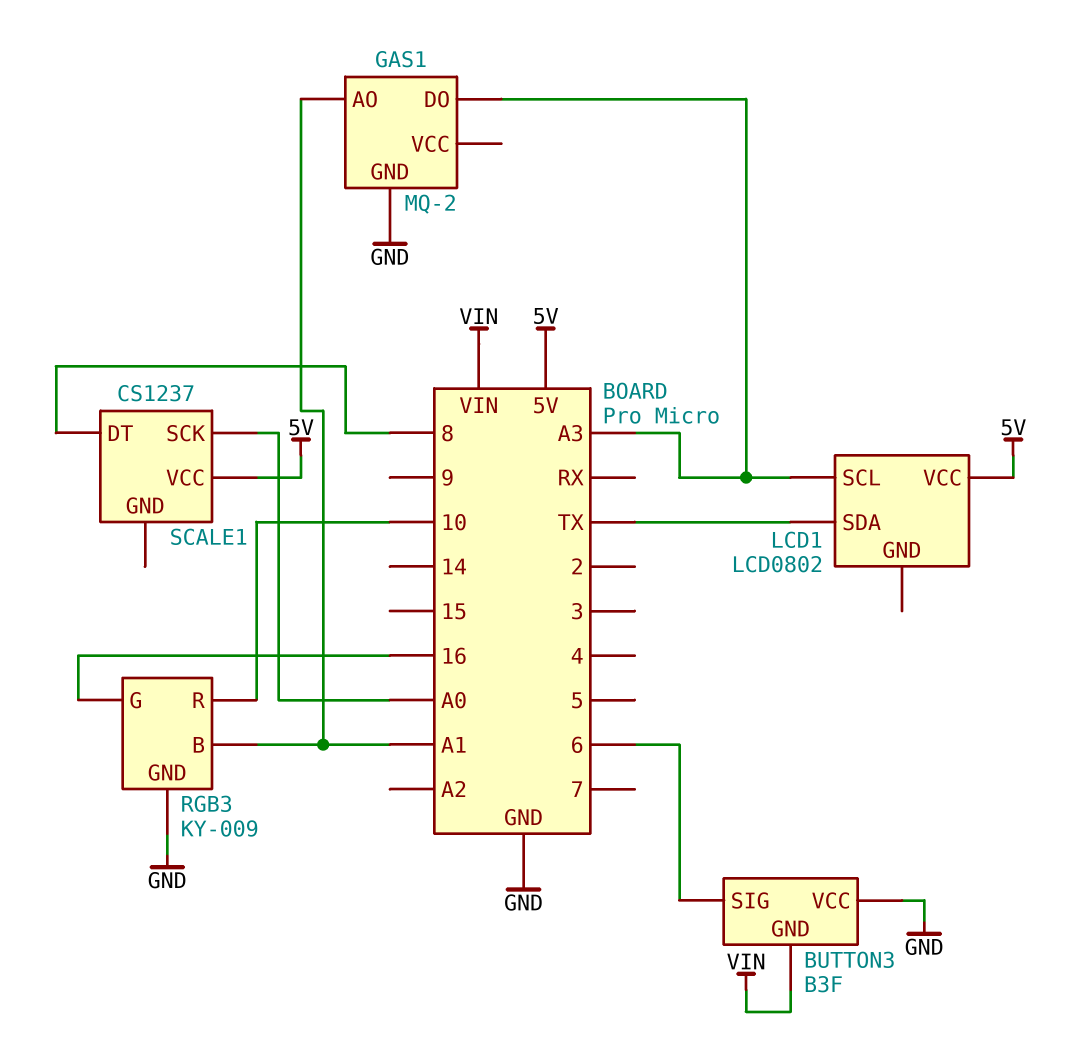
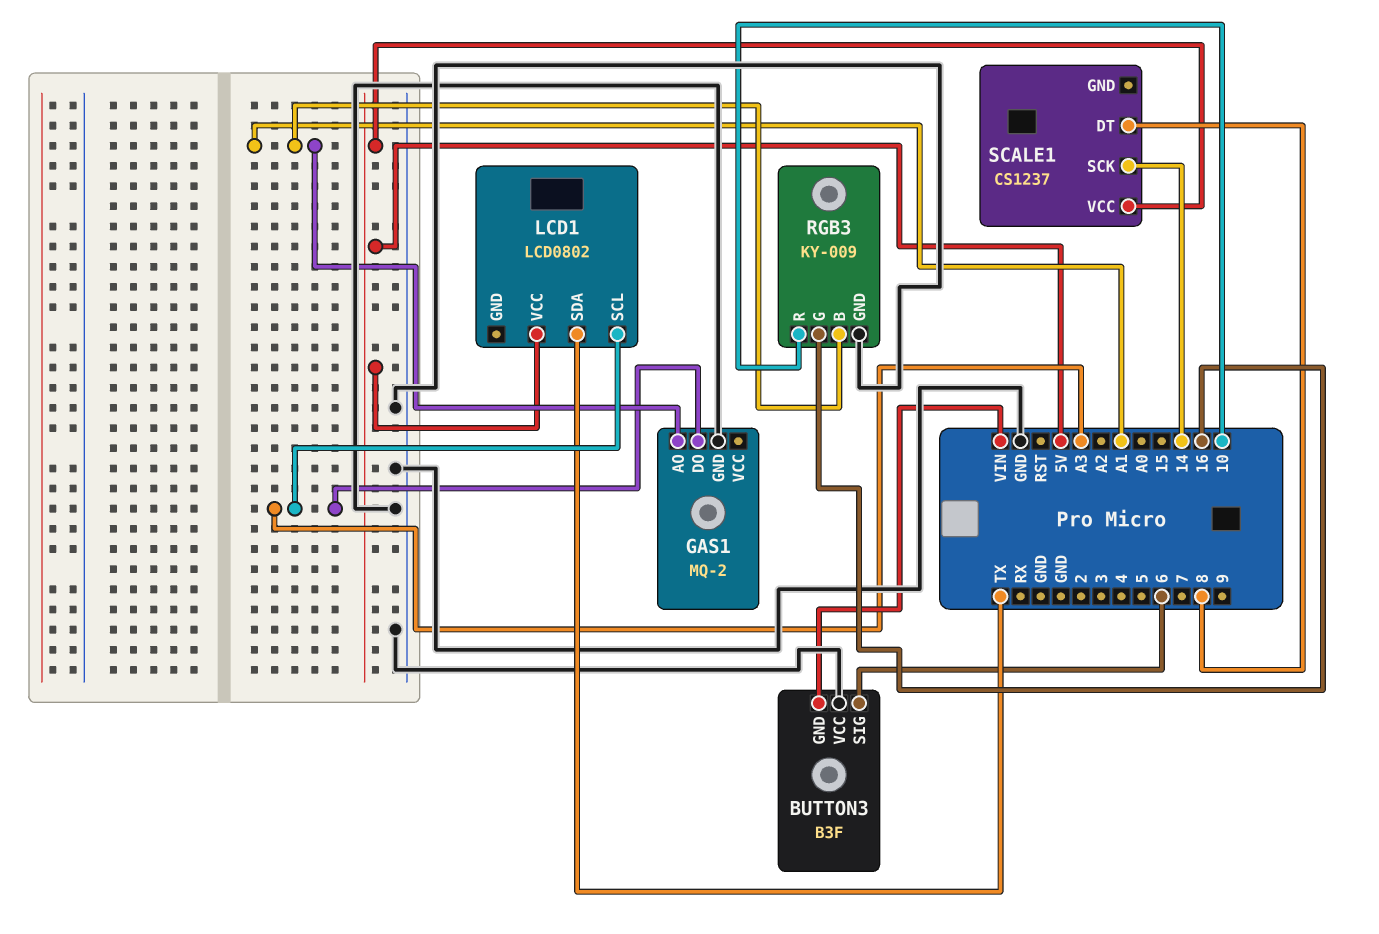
SCALE1 pin SCK: A0 -> 14

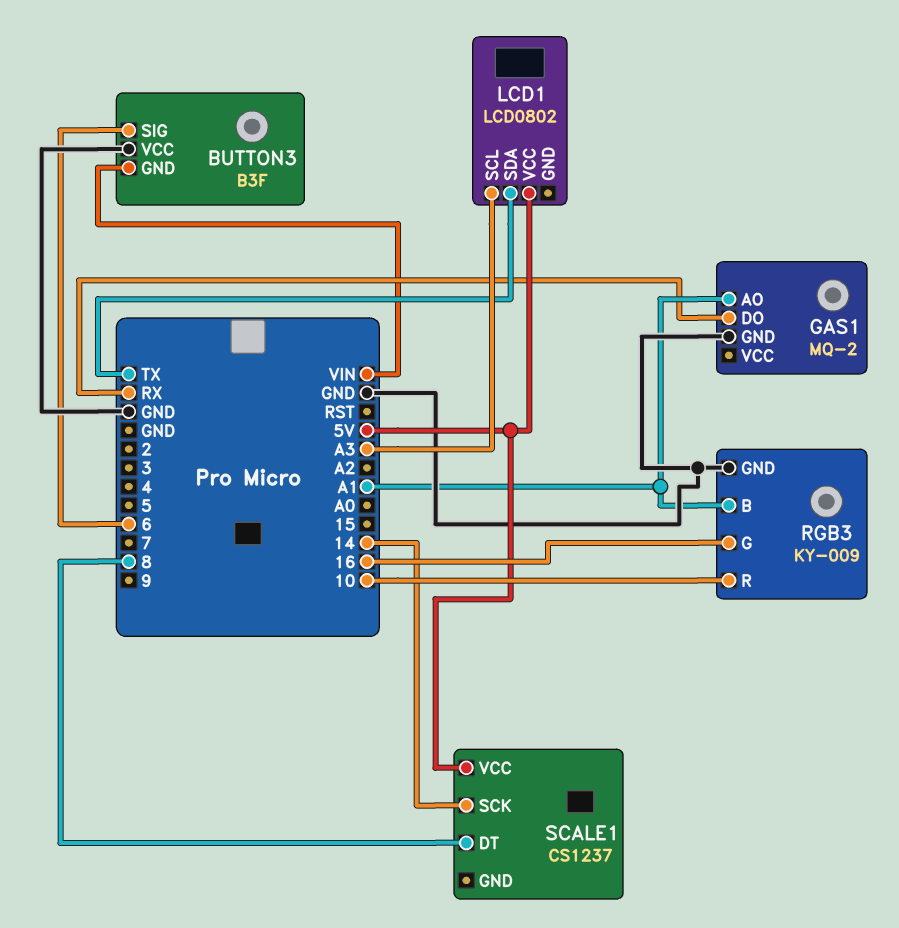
GAS1 pin DO: A3 -> RX

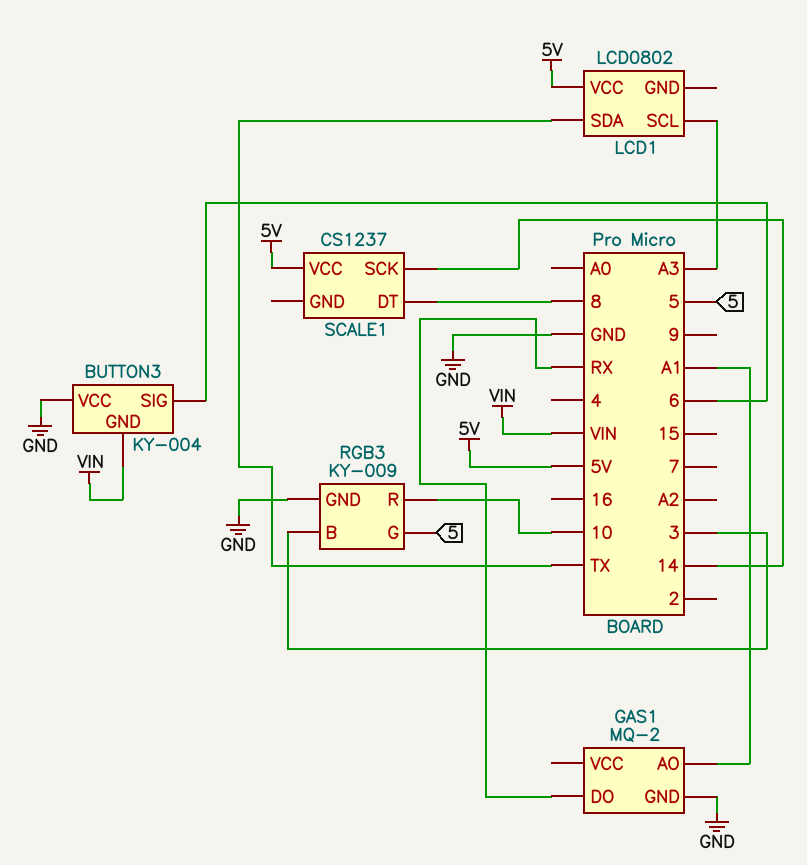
BUTTON3: B3F -> KY-004
RGB3 pin B: A1 -> 3
RGB3 pin G: 16 -> 5

